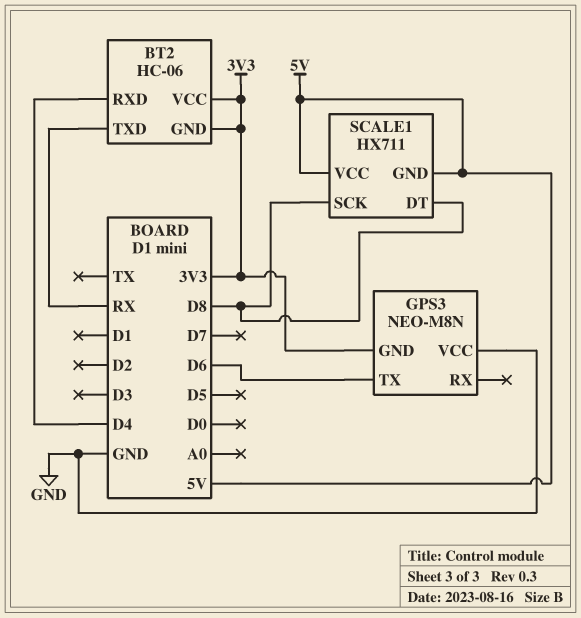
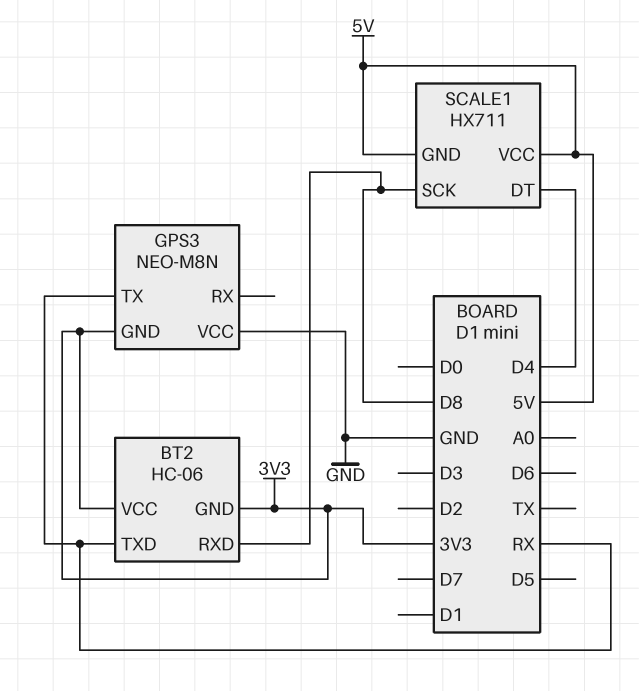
BT2 pin RXD: D4 -> D8
GPS3 pin TX: D6 -> RX
SCALE1 pin DT: D8 -> D4

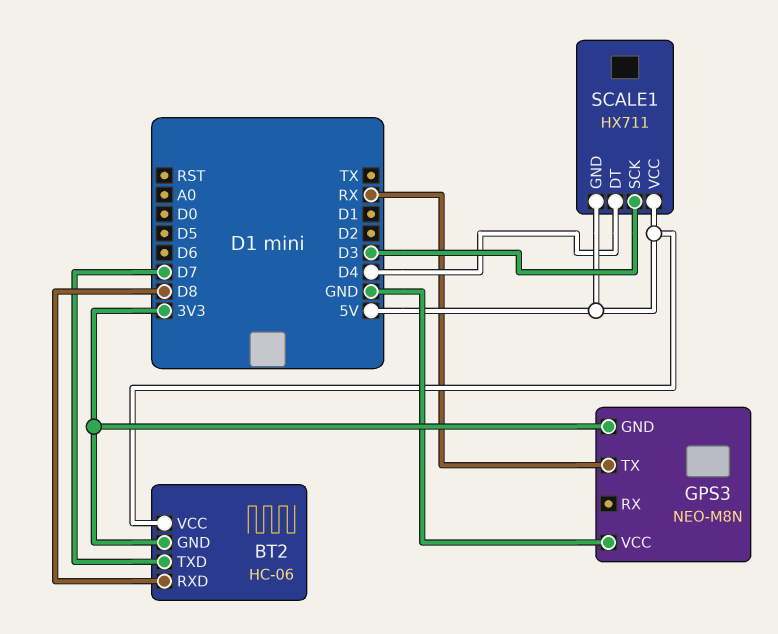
BT2 pin TXD: RX -> D7
BT2 pin VCC: 3V3 -> 5V
SCALE1 pin SCK: D8 -> D3

